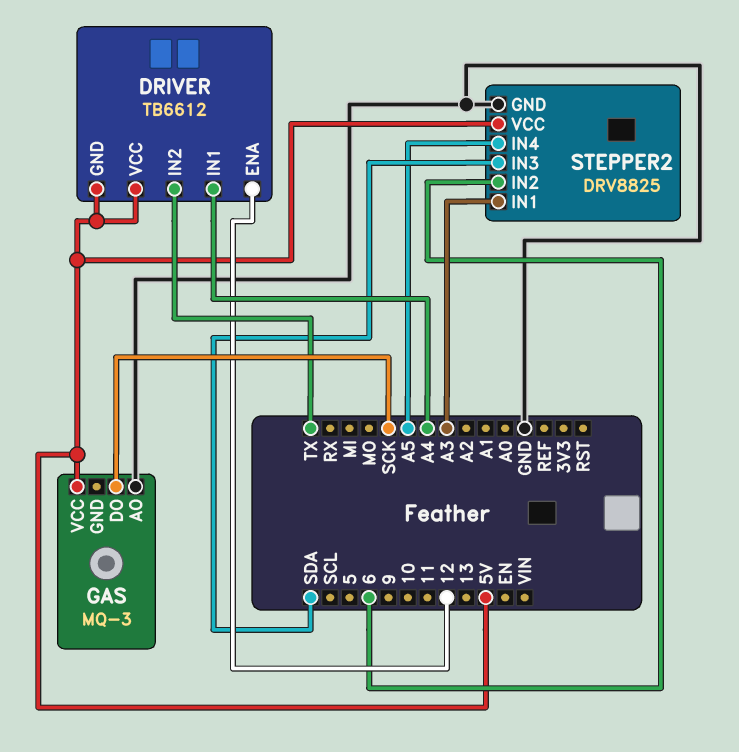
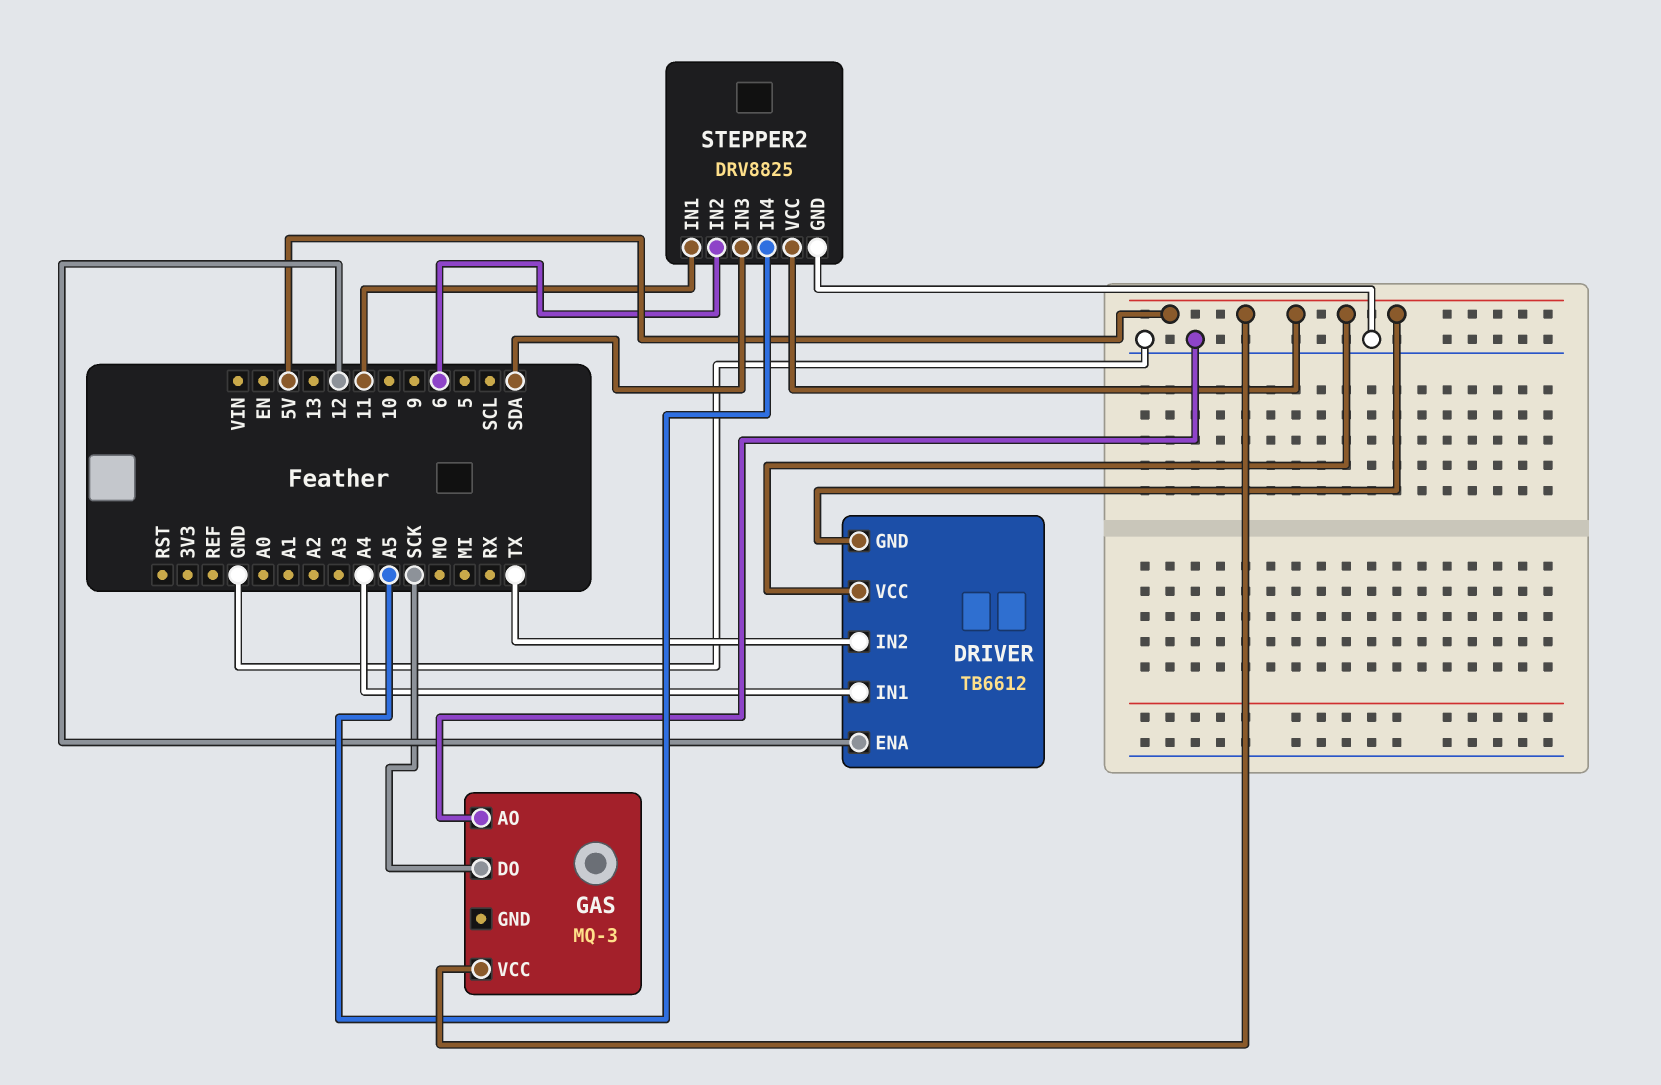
STEPPER2 pin IN1: A3 -> 11

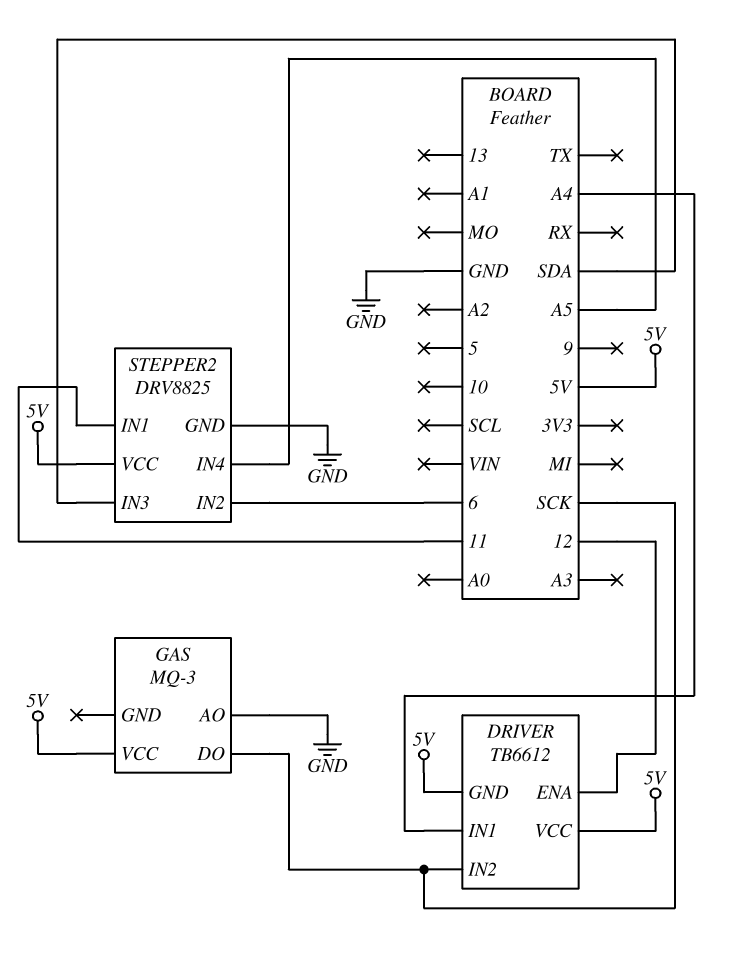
DRIVER pin IN2: TX -> SCK

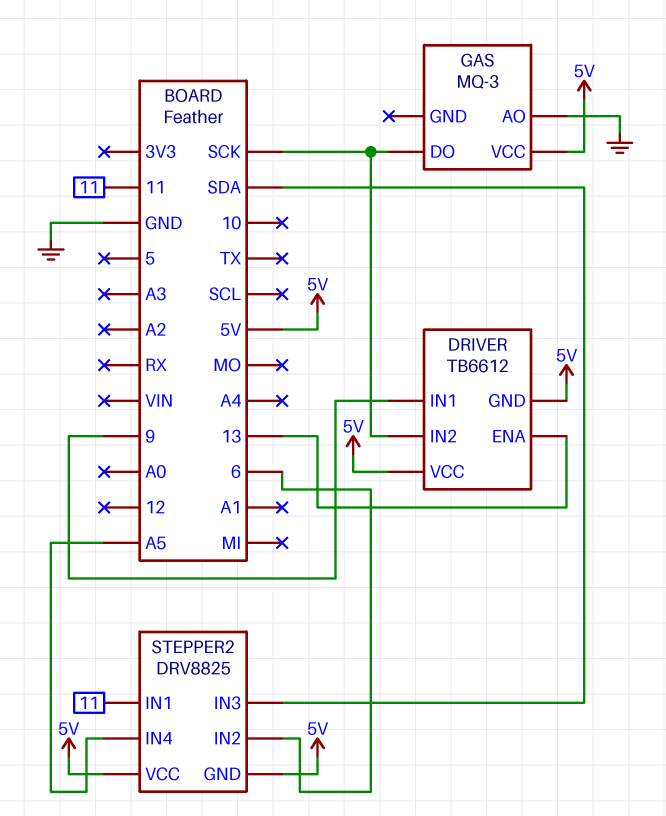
DRIVER pin ENA: 12 -> 13
DRIVER pin IN1: A4 -> 9
STEPPER2 pin GND: GND -> 5V

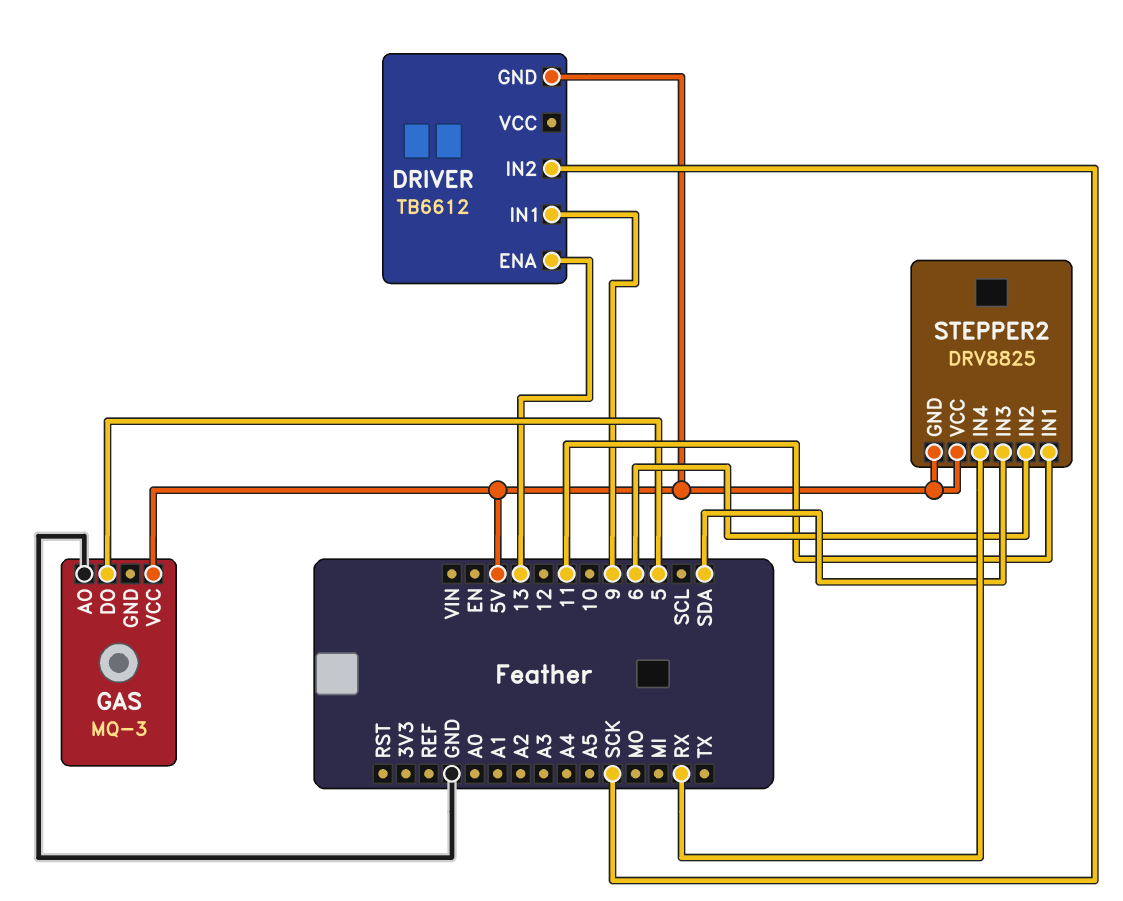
DRIVER pin VCC: 5V -> none
GAS pin DO: SCK -> 5
STEPPER2 pin IN4: A5 -> RX

